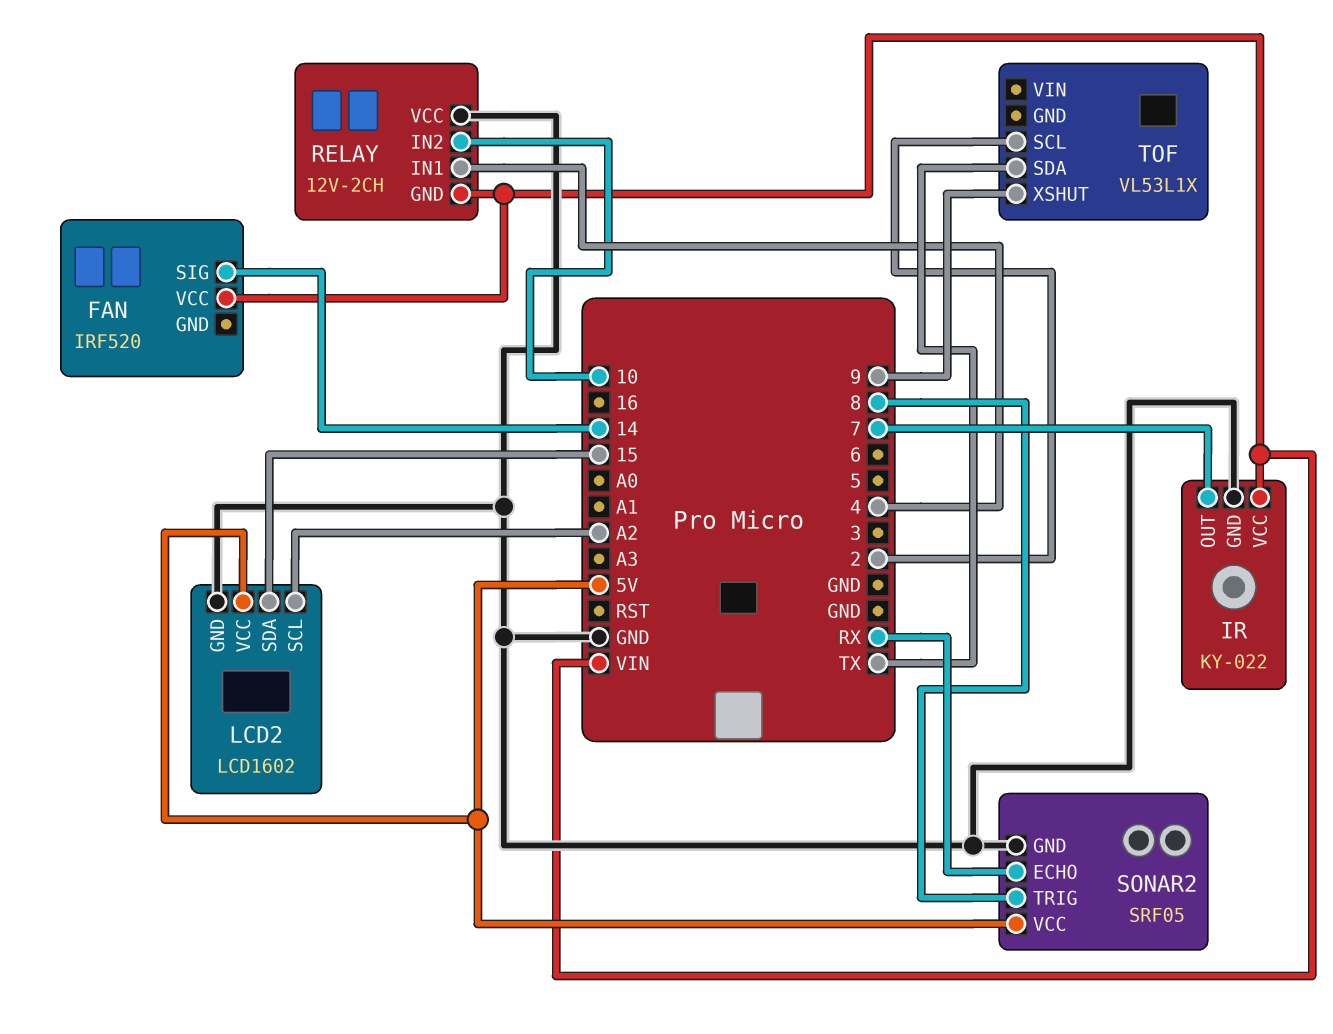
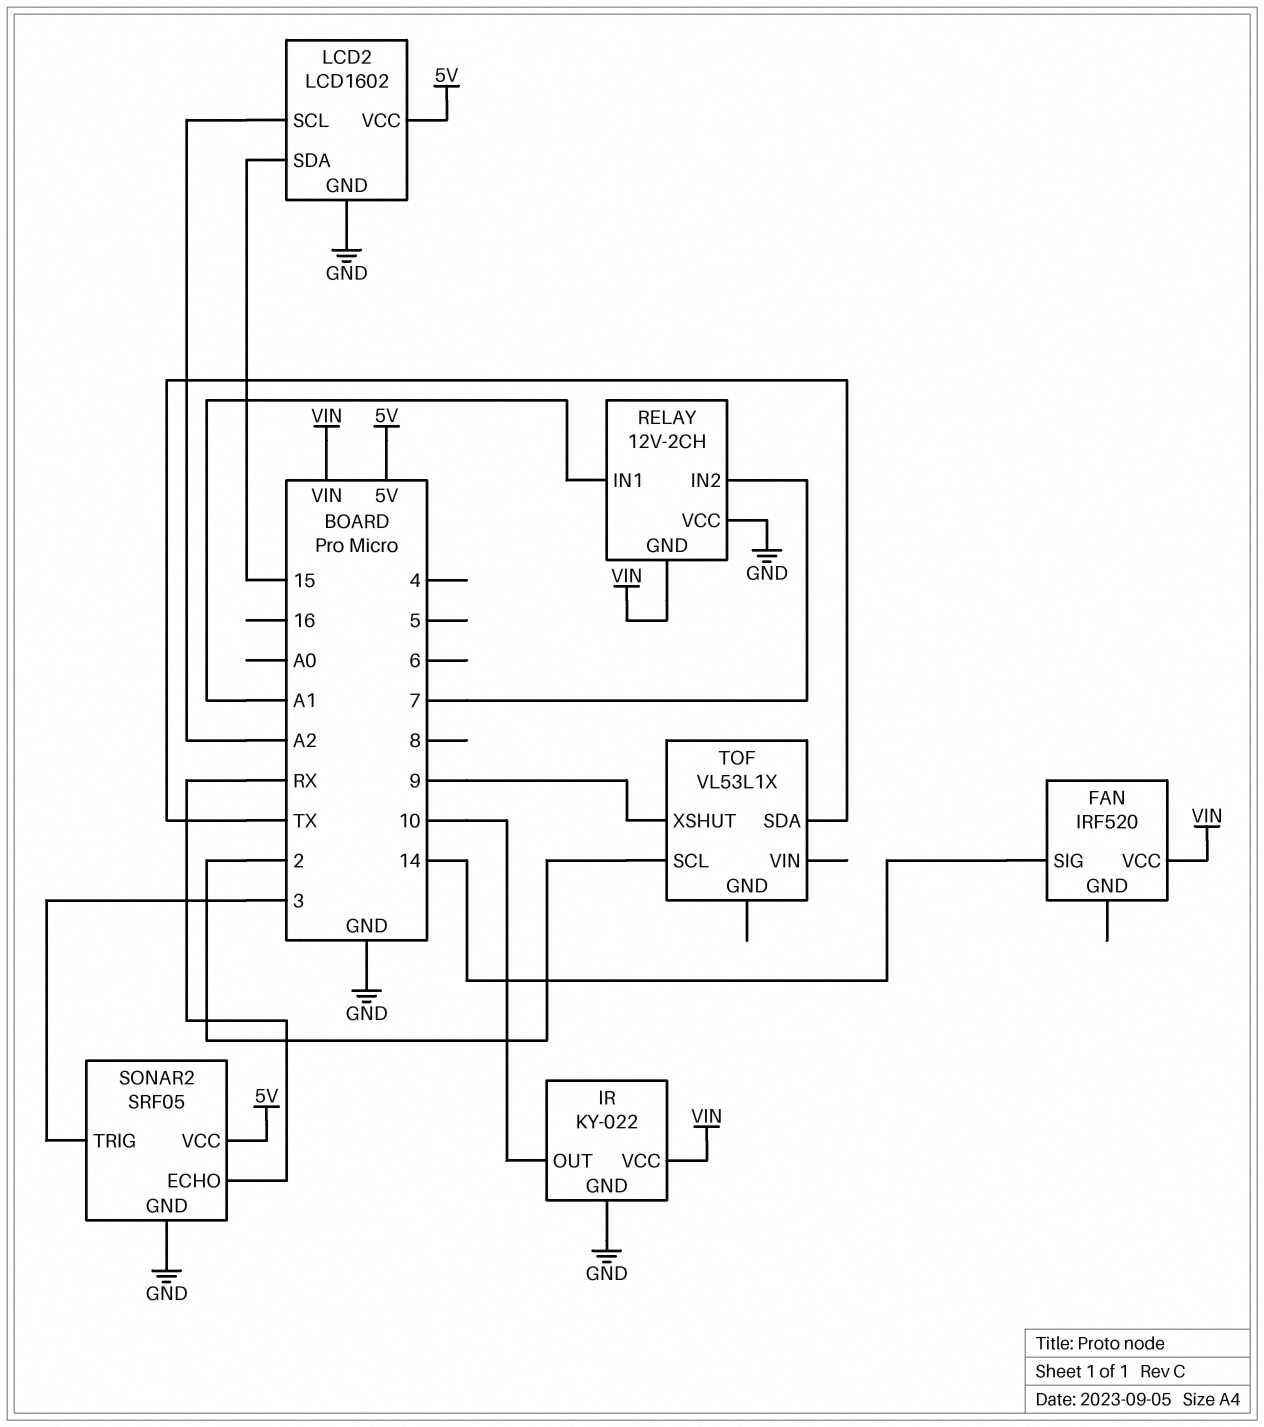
IR pin OUT: 7 -> 10
RELAY pin IN1: 4 -> A1
RELAY pin IN2: 10 -> 7
SONAR2 pin TRIG: 8 -> 3

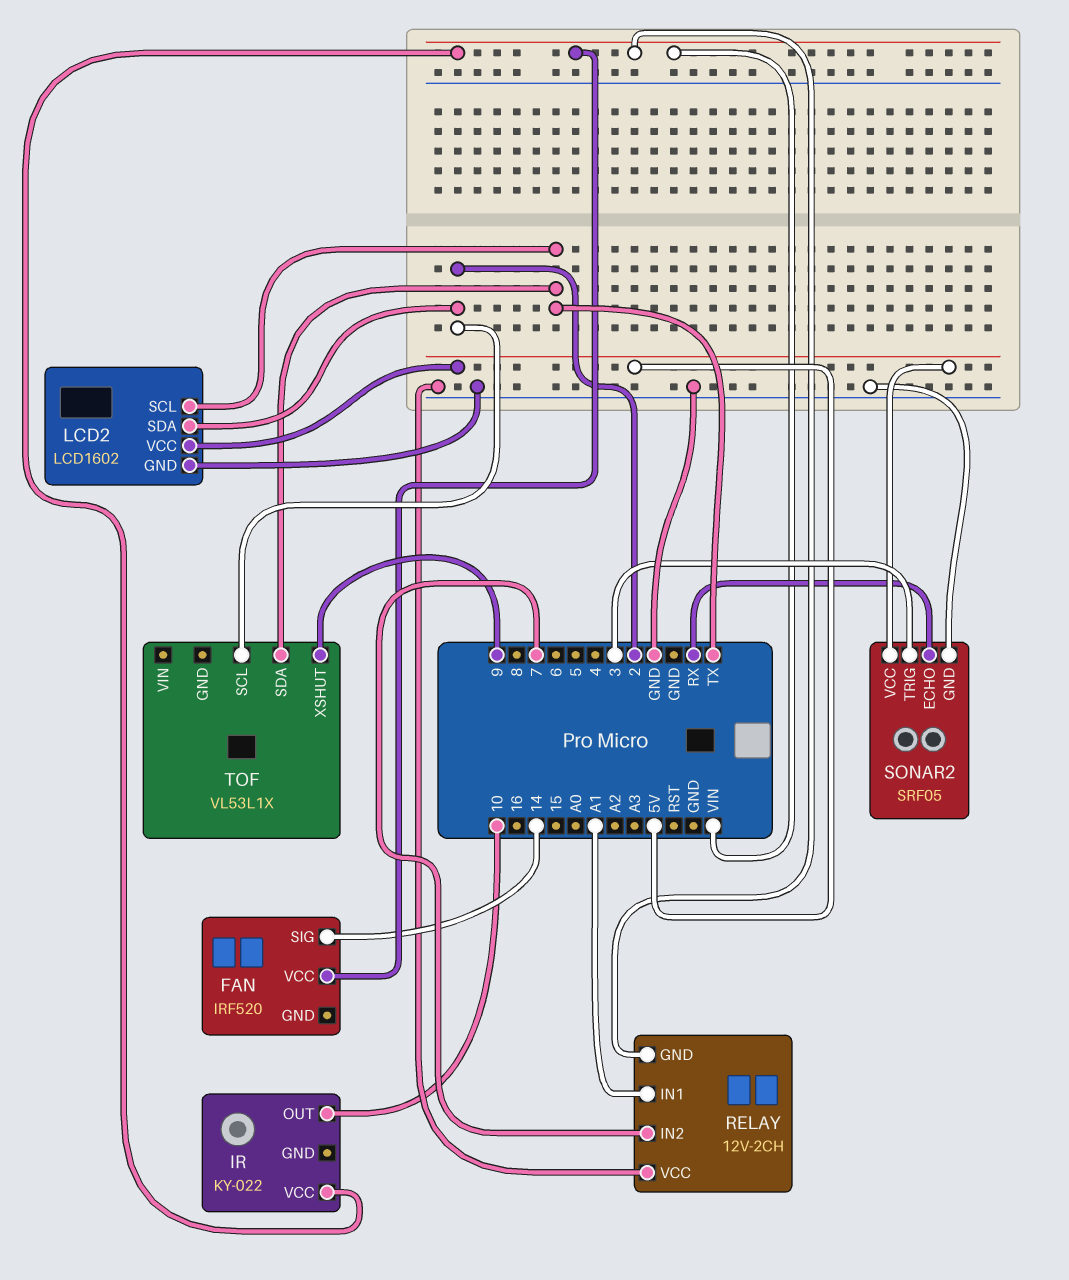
IR pin GND: GND -> none
LCD2 pin SCL: A2 -> TX
LCD2 pin SDA: 15 -> 2

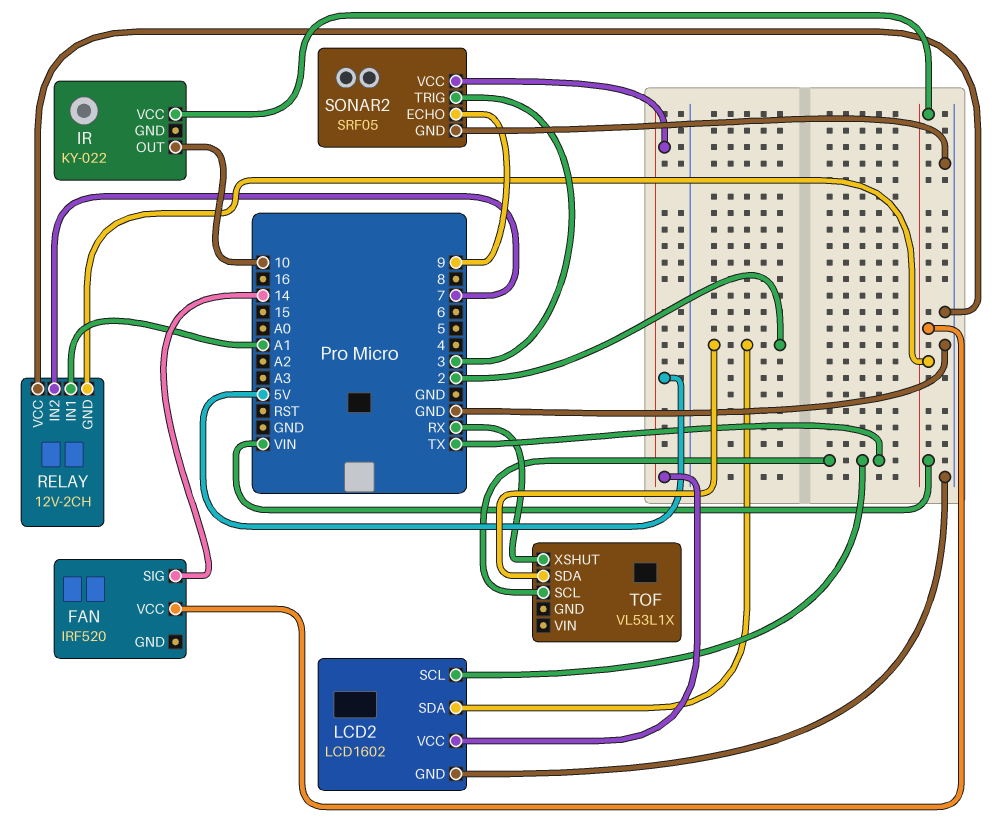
SONAR2 pin ECHO: RX -> 9
TOF pin SCL: 2 -> TX
TOF pin SDA: TX -> 2
TOF pin XSHUT: 9 -> RX

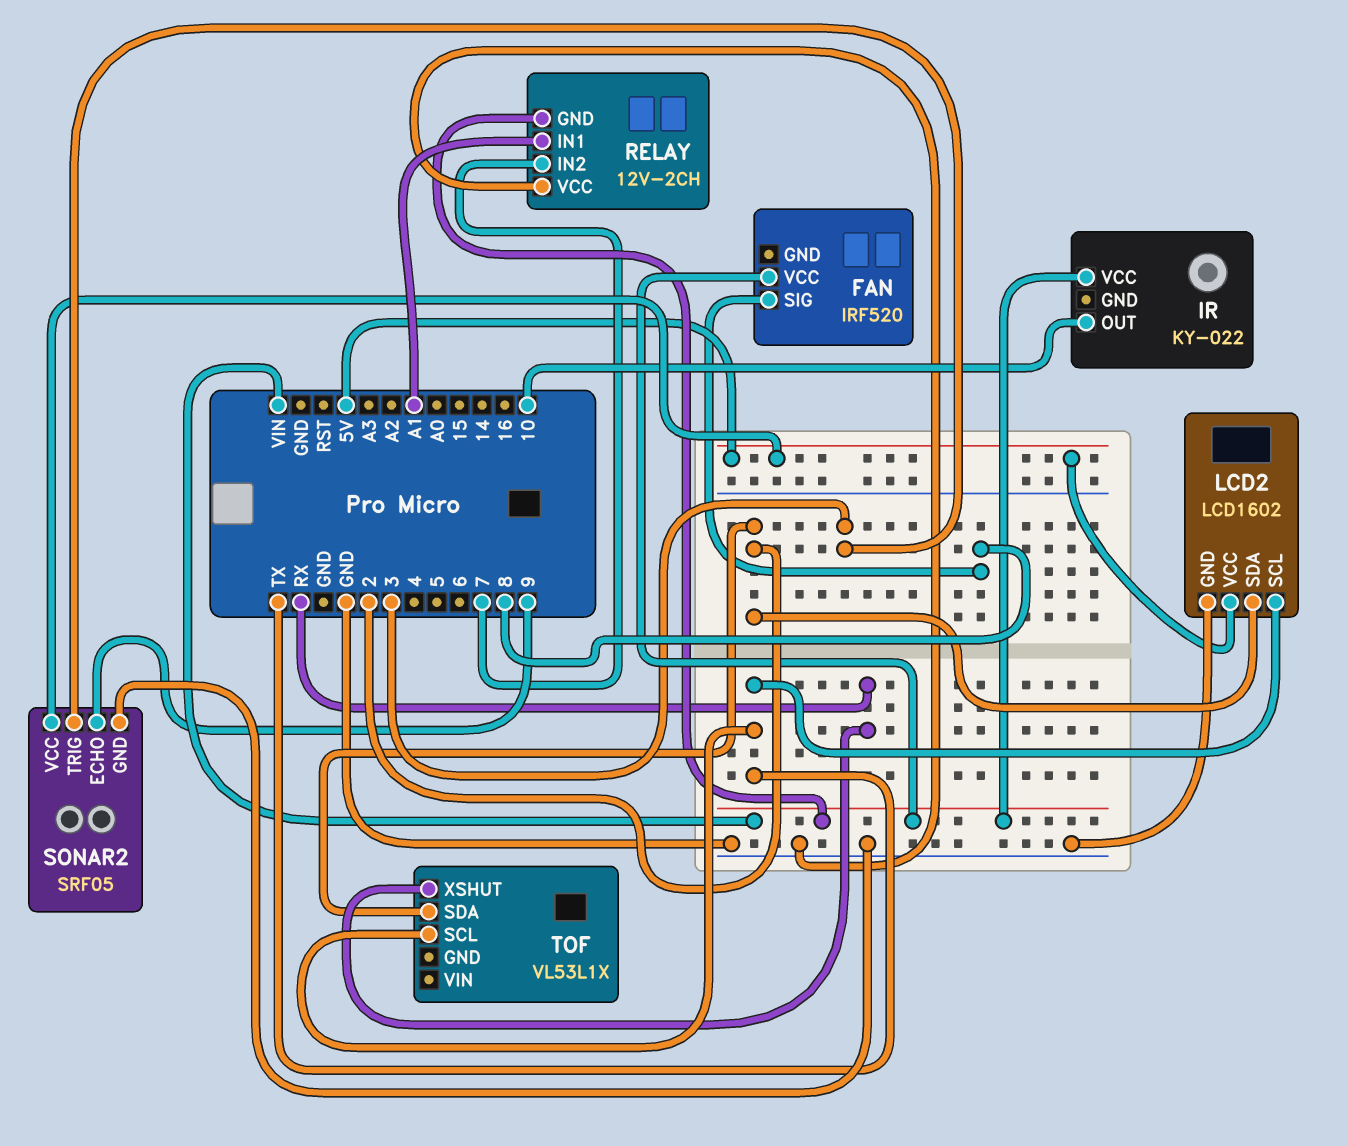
FAN pin SIG: 14 -> 8

